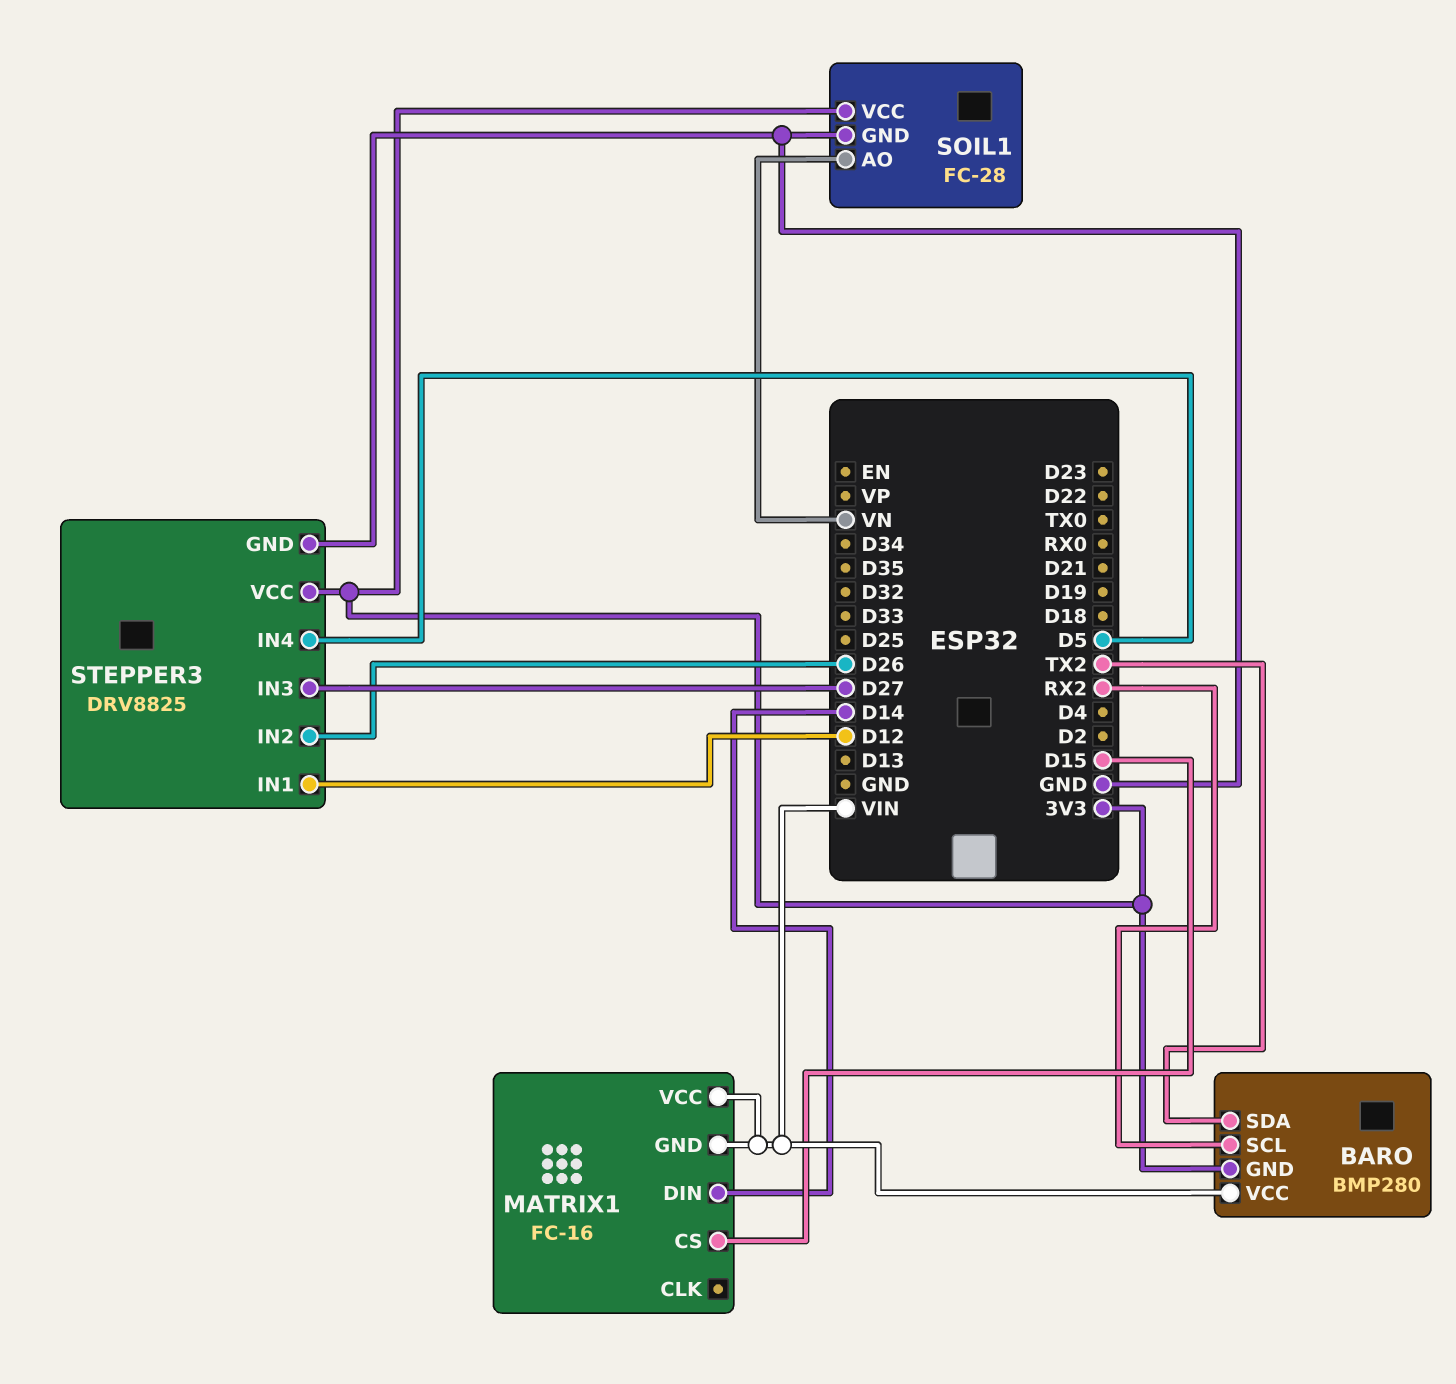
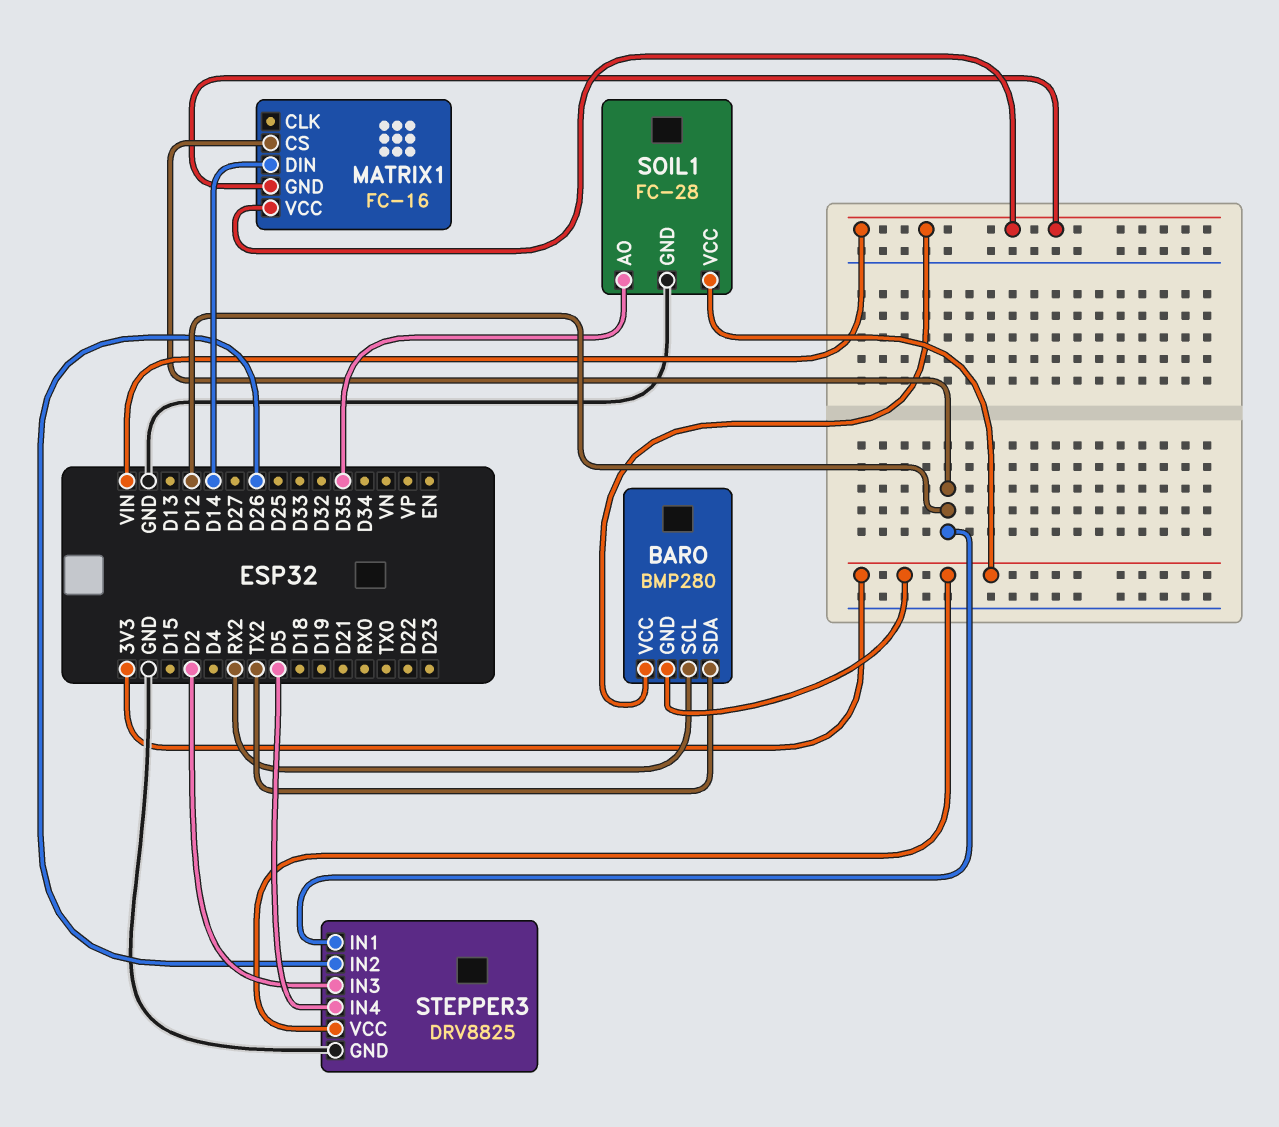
MATRIX1 pin CS: D15 -> D12
SOIL1 pin AO: VN -> D35
STEPPER3 pin IN3: D27 -> D2

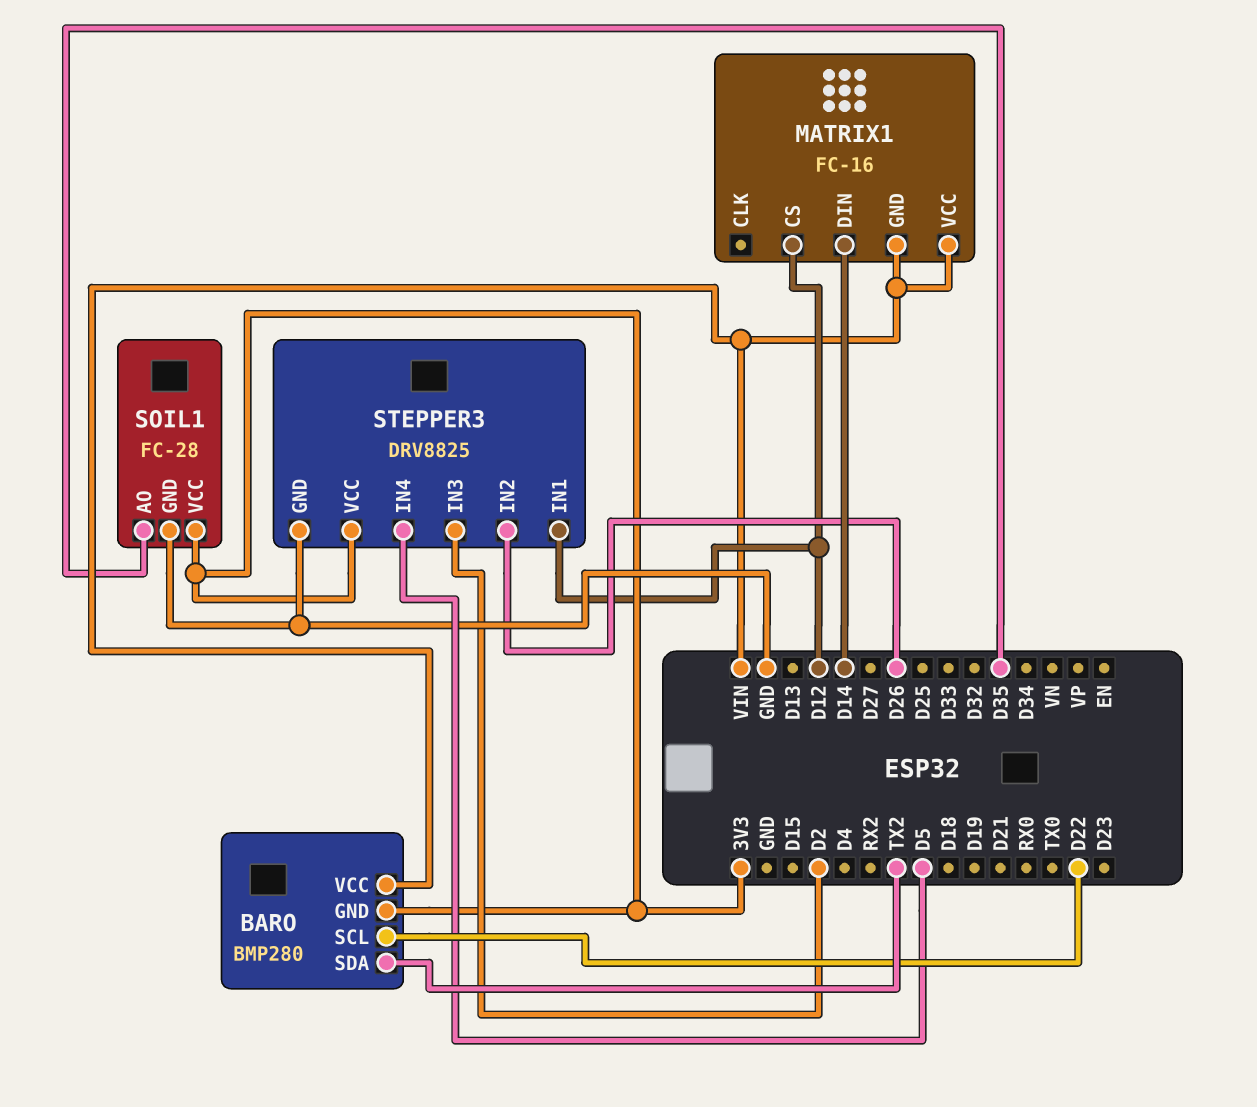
BARO pin SCL: RX2 -> D22

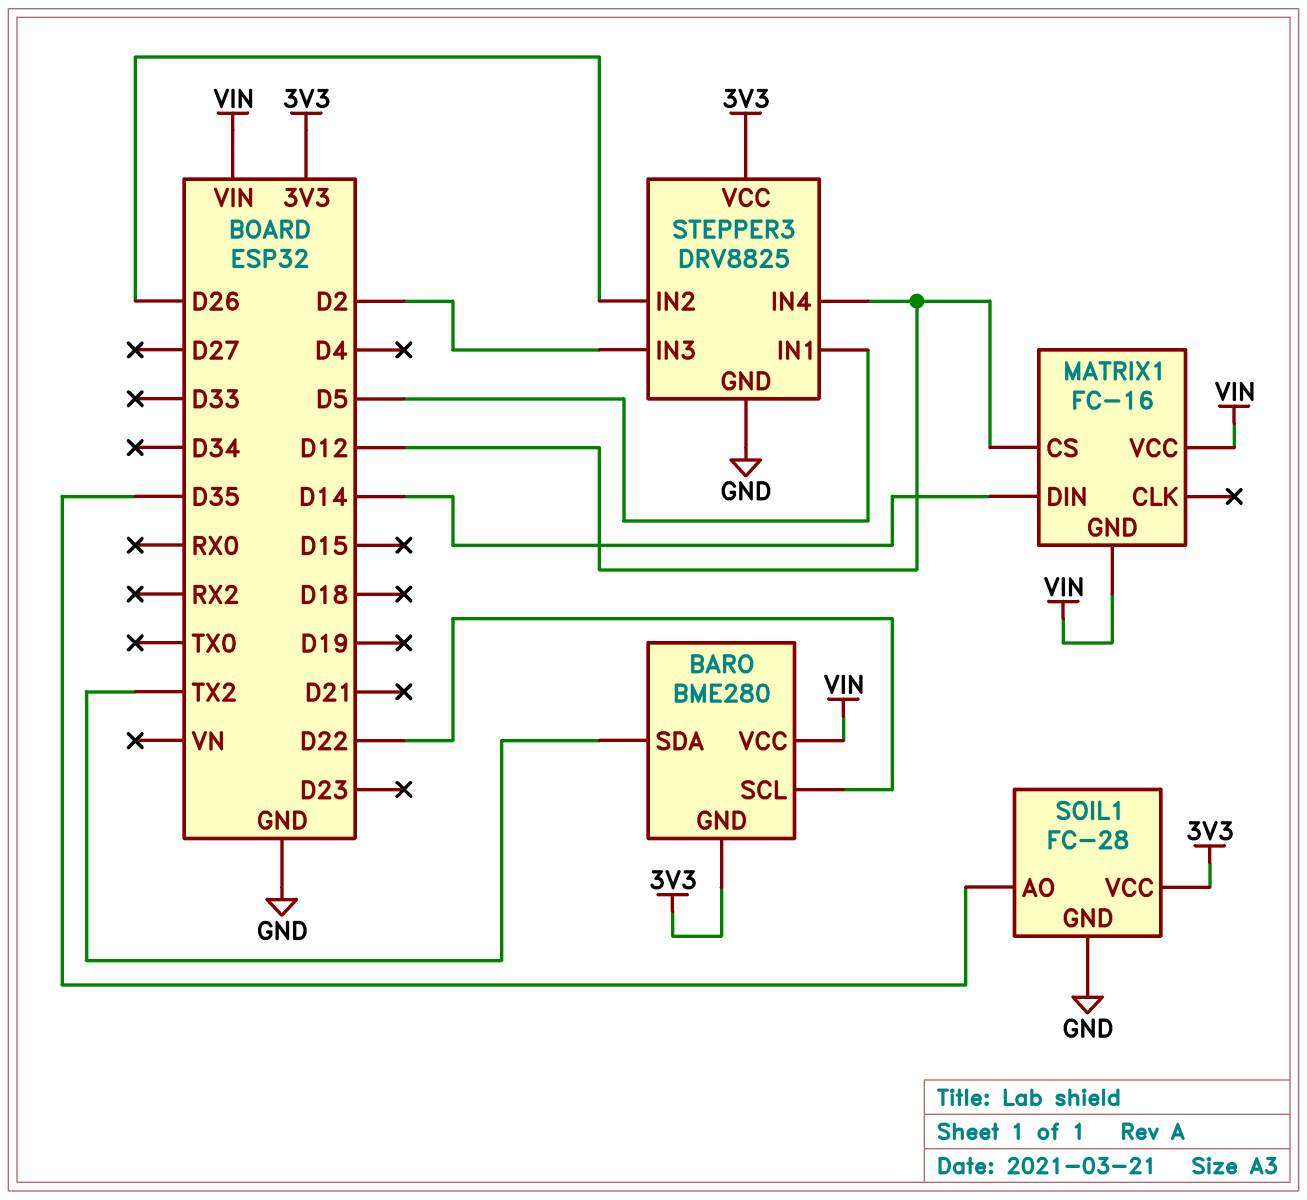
BARO: BMP280 -> BME280
STEPPER3 pin IN1: D12 -> D5
STEPPER3 pin IN4: D5 -> D12

